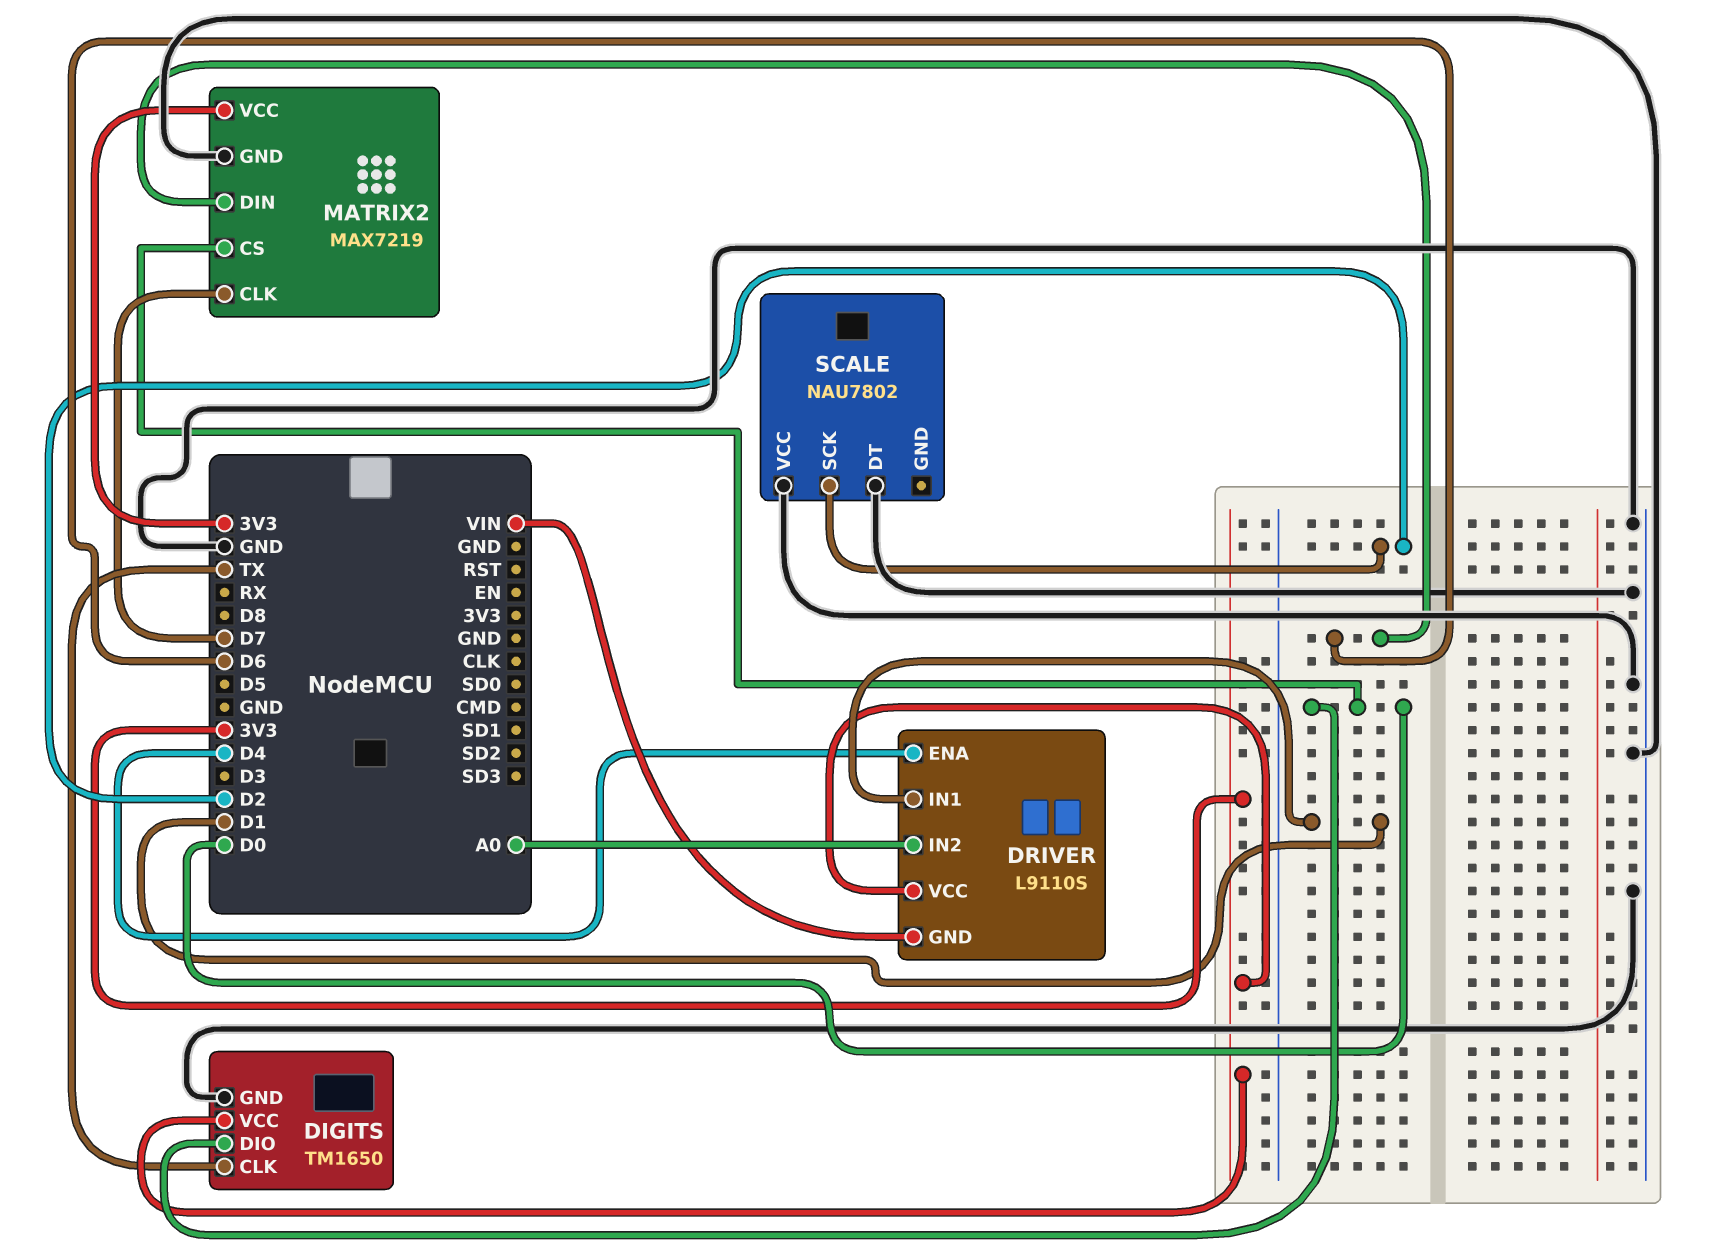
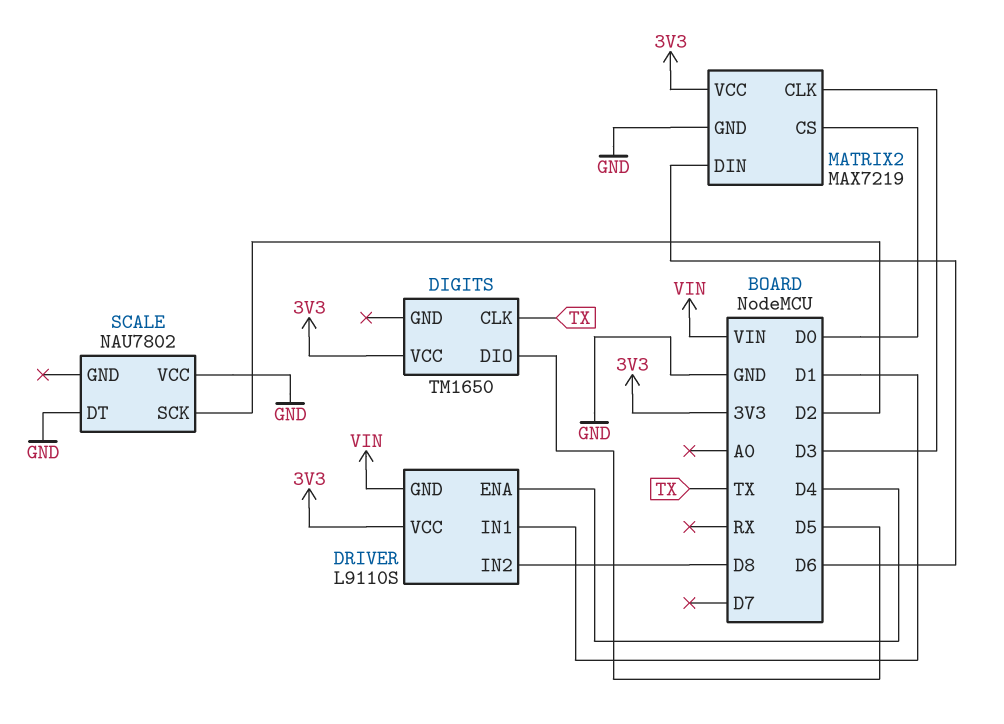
DIGITS pin DIO: D0 -> D5
DIGITS pin GND: GND -> none
DRIVER pin IN2: A0 -> D8
MATRIX2 pin CLK: D7 -> D3

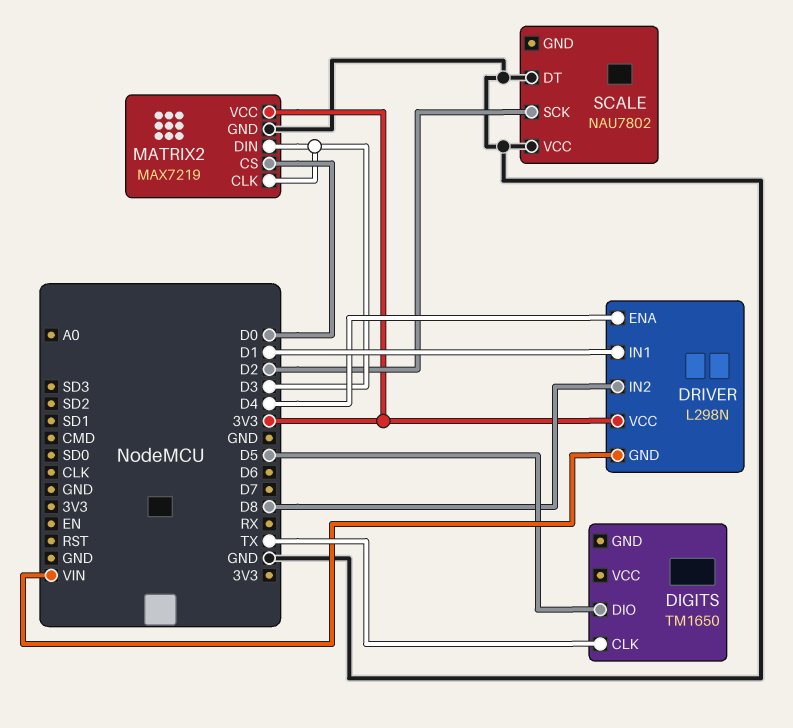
DIGITS pin VCC: 3V3 -> none
DRIVER: L9110S -> L298N
MATRIX2 pin DIN: D6 -> D3

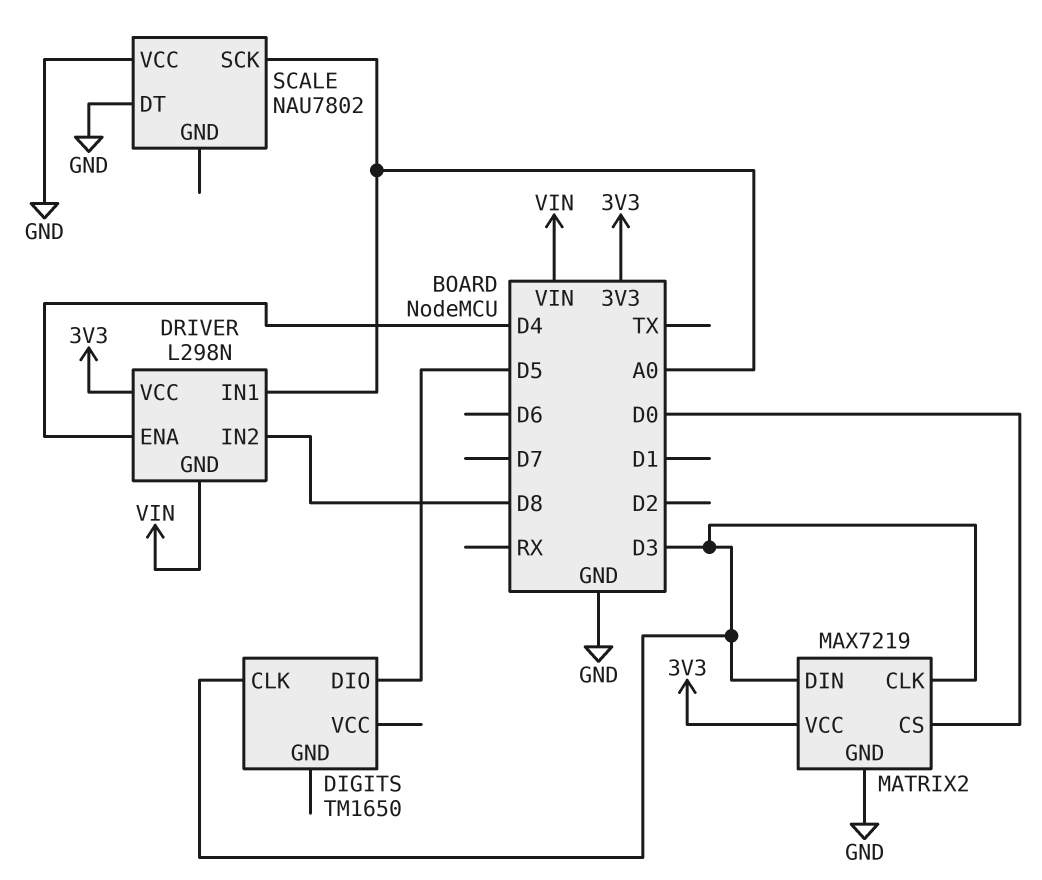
DIGITS pin CLK: TX -> D3
DRIVER pin IN1: D1 -> A0
SCALE pin SCK: D2 -> A0

